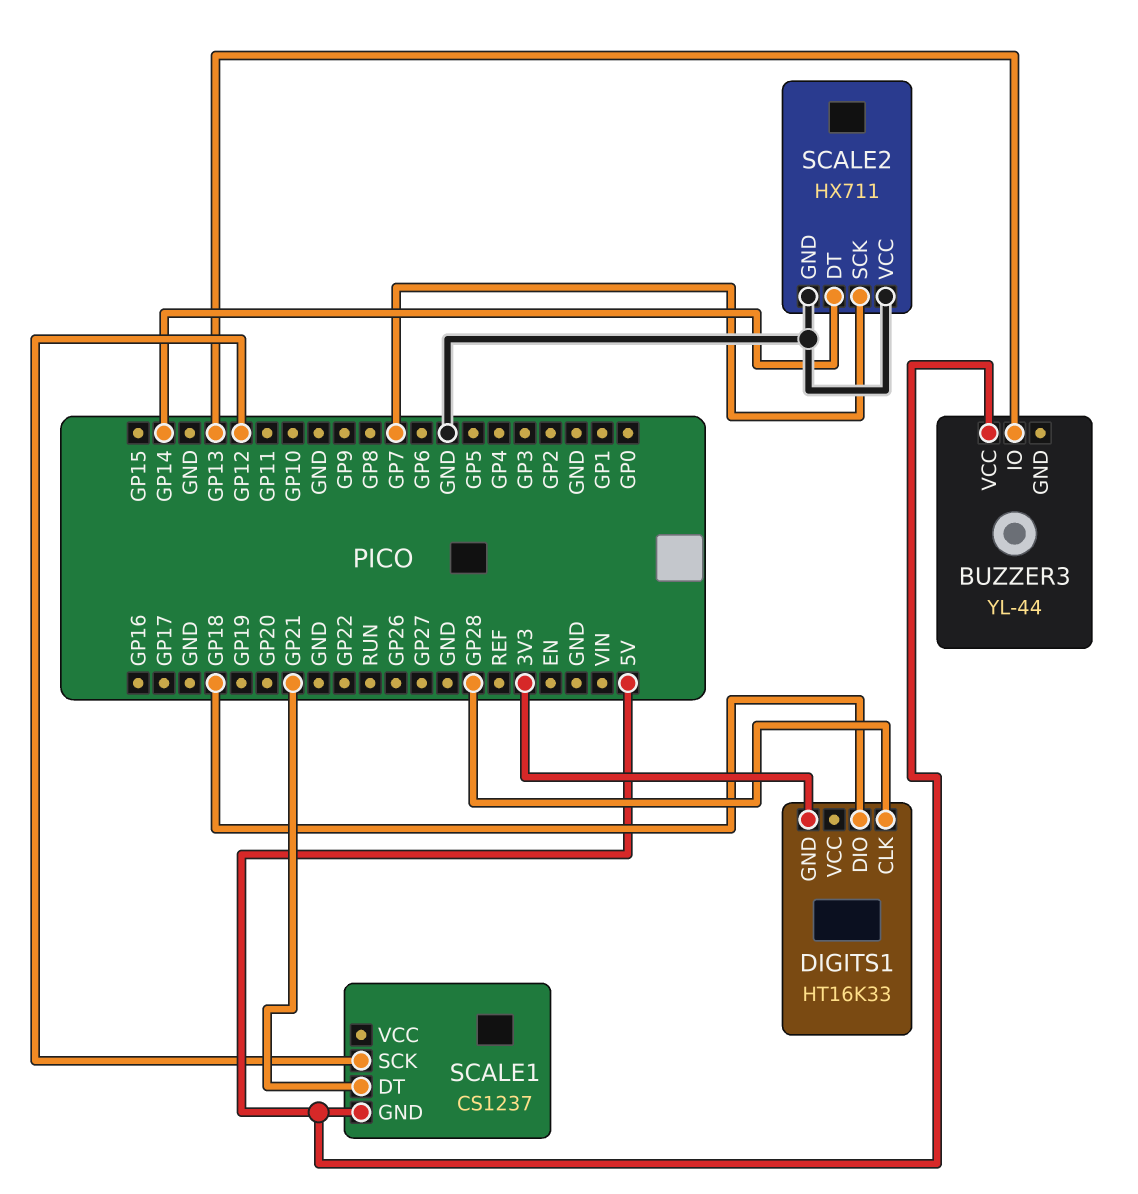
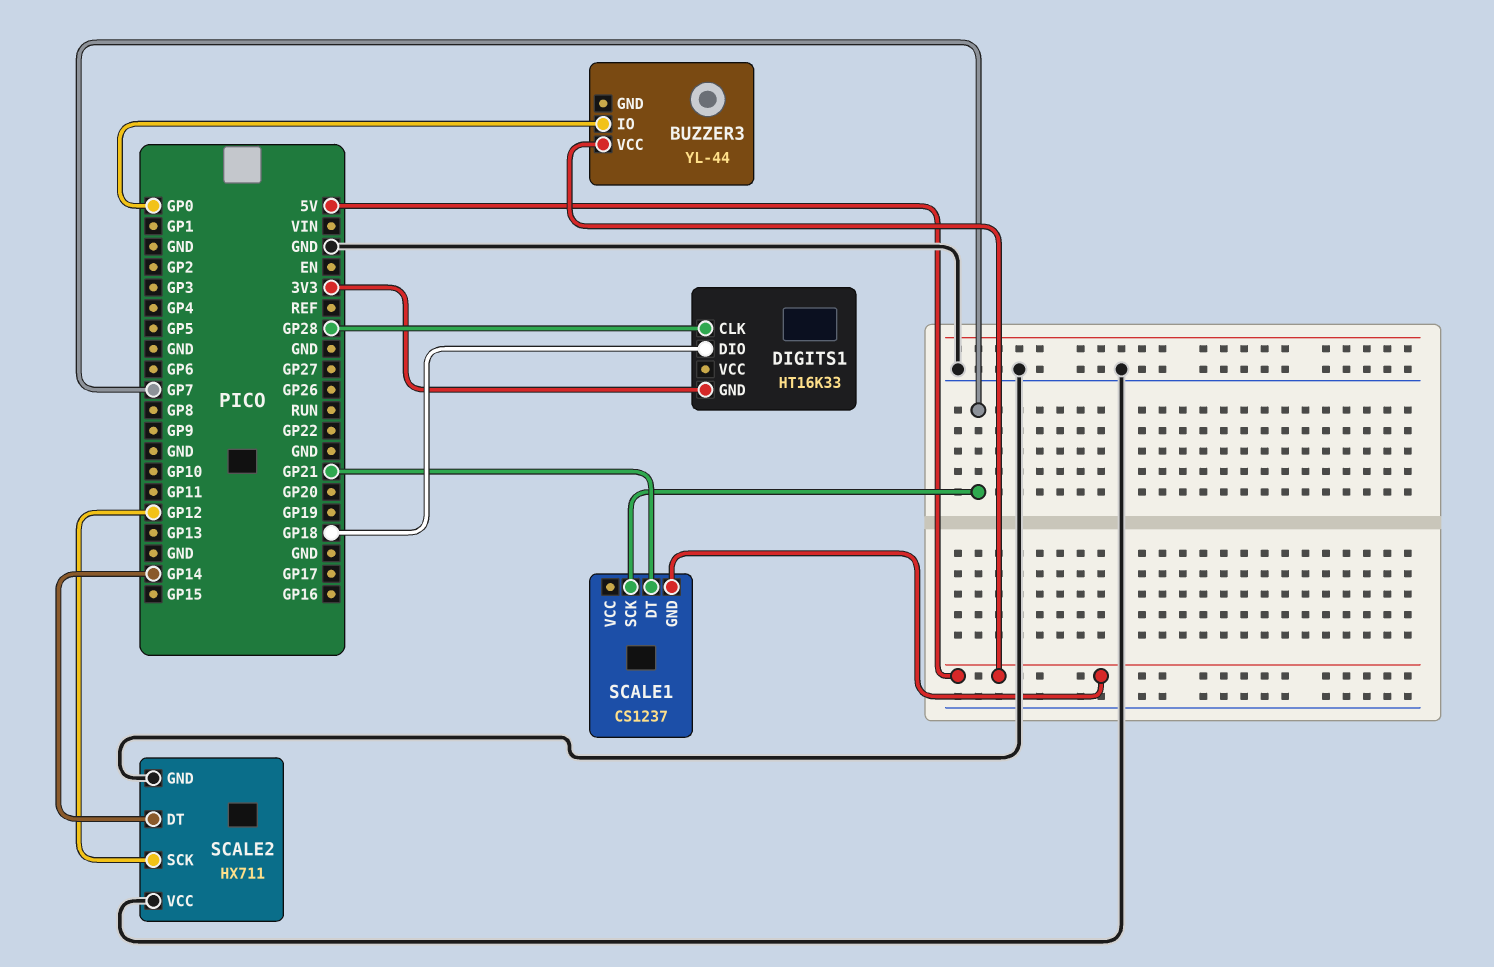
BUZZER3 pin IO: GP13 -> GP0
SCALE1 pin SCK: GP12 -> GP7
SCALE2 pin SCK: GP7 -> GP12

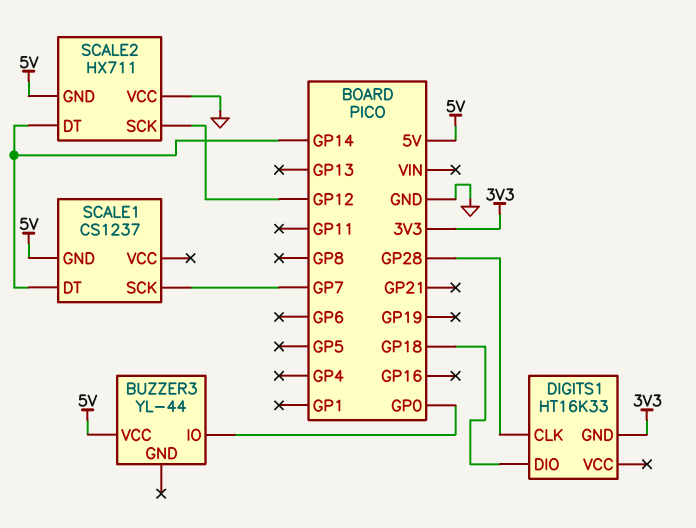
SCALE1 pin DT: GP21 -> GP14
SCALE2 pin GND: GND -> 5V

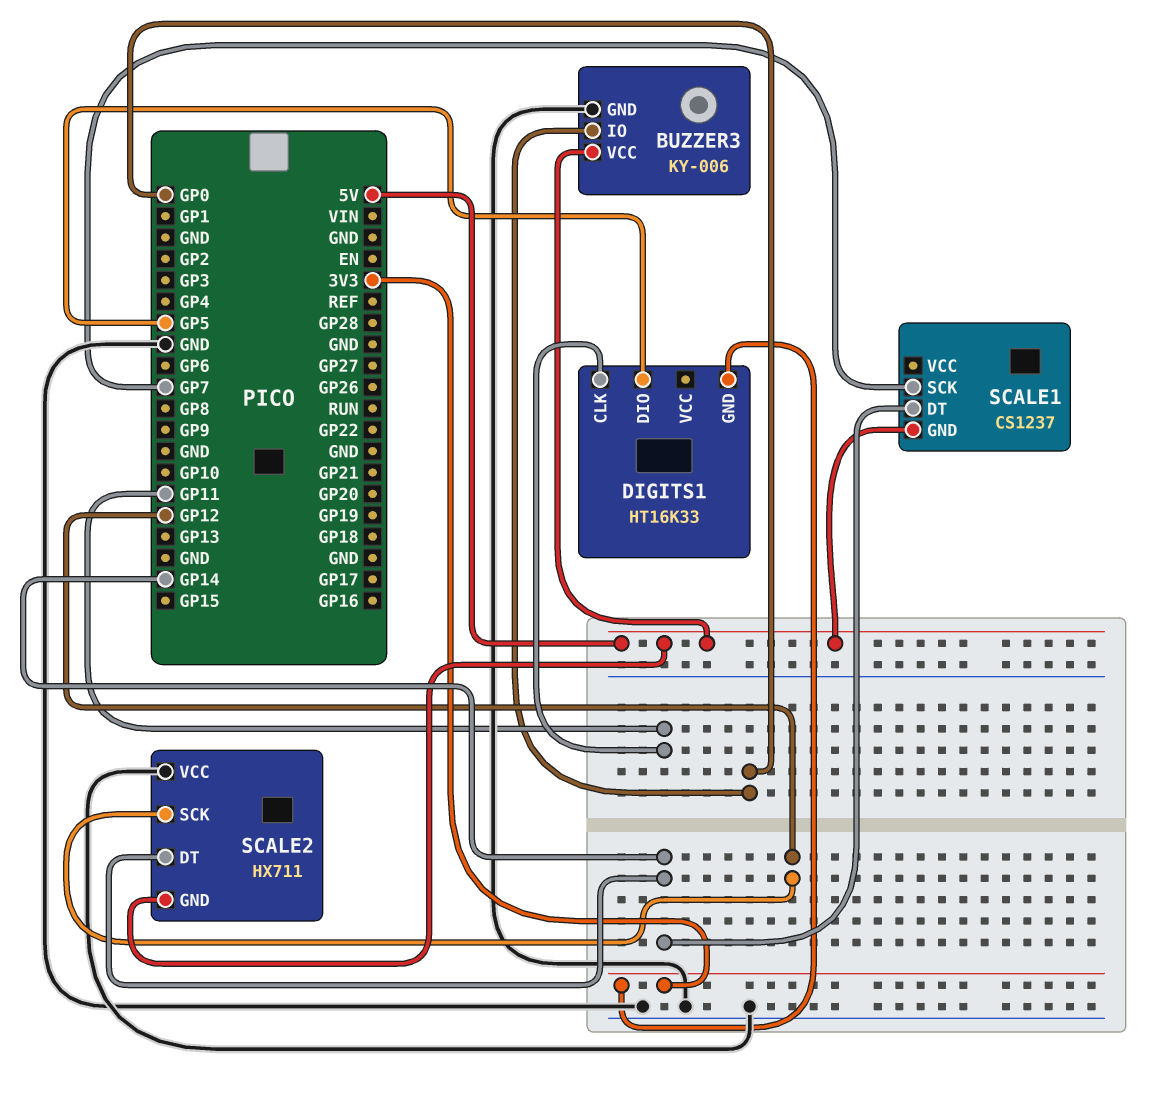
BUZZER3: YL-44 -> KY-006
BUZZER3 pin GND: none -> GND
DIGITS1 pin CLK: GP28 -> GP11
DIGITS1 pin DIO: GP18 -> GP5

